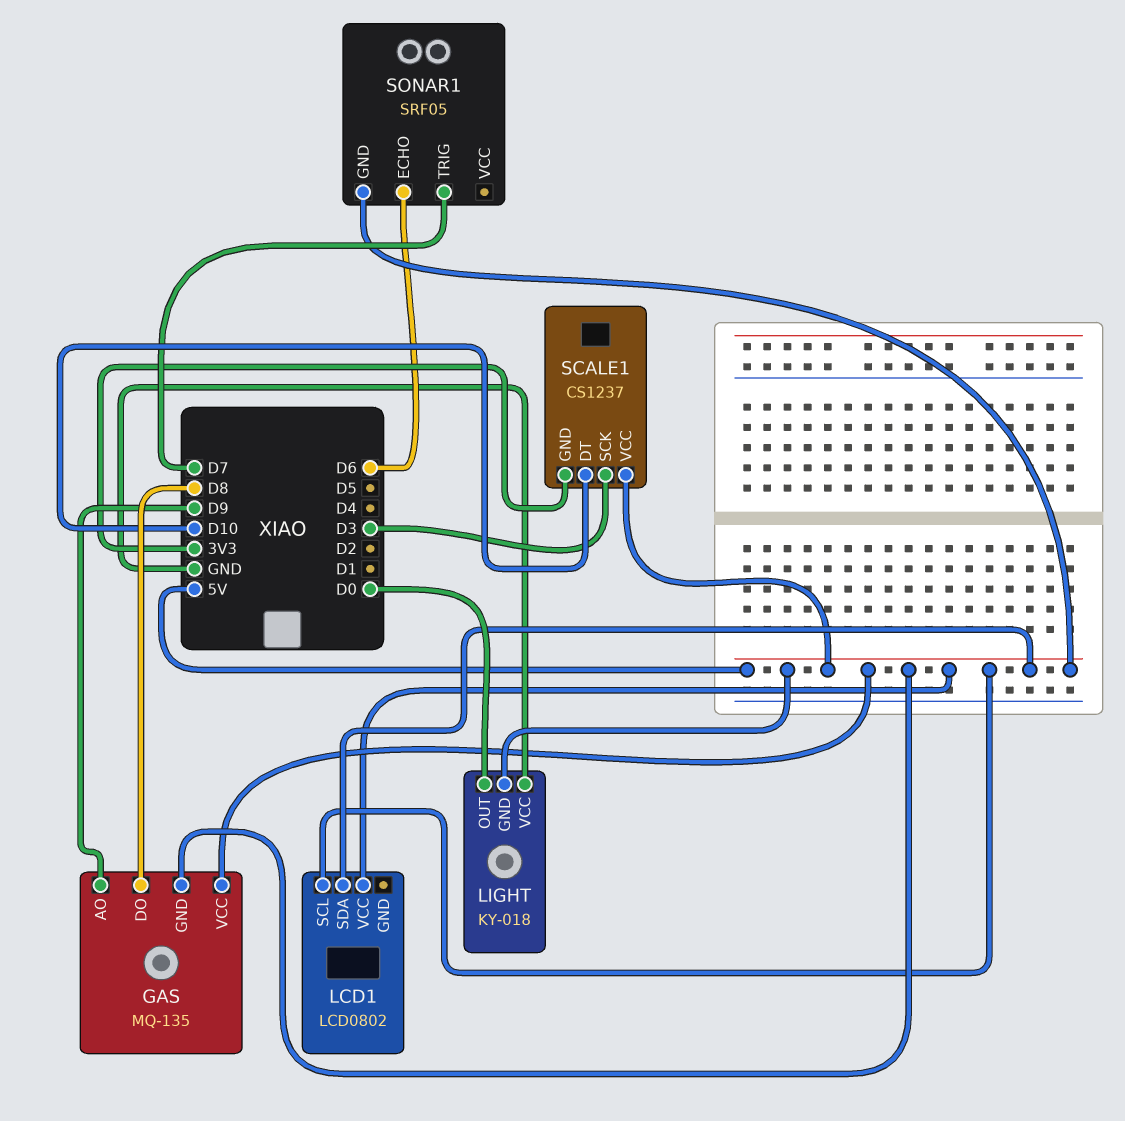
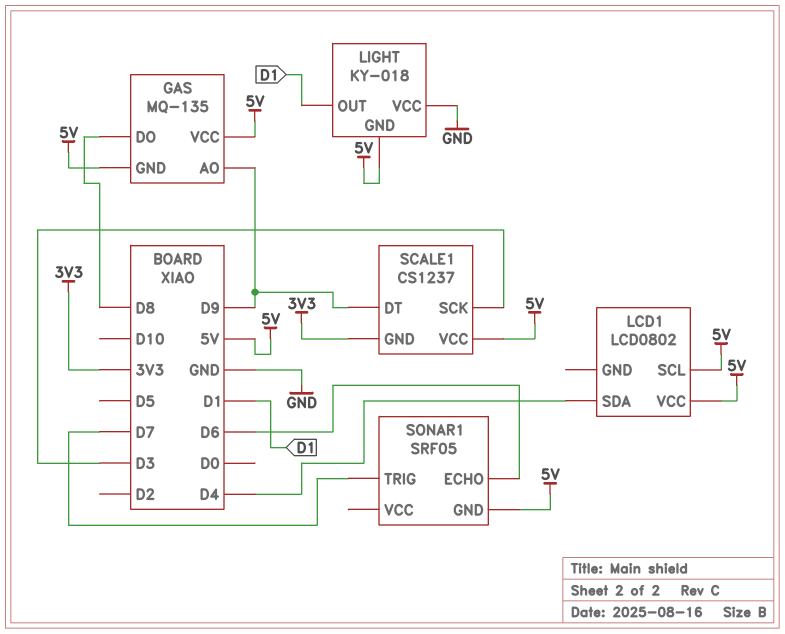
LCD1 pin SDA: 5V -> D4
LIGHT pin OUT: D0 -> D1
SCALE1 pin DT: D10 -> D9

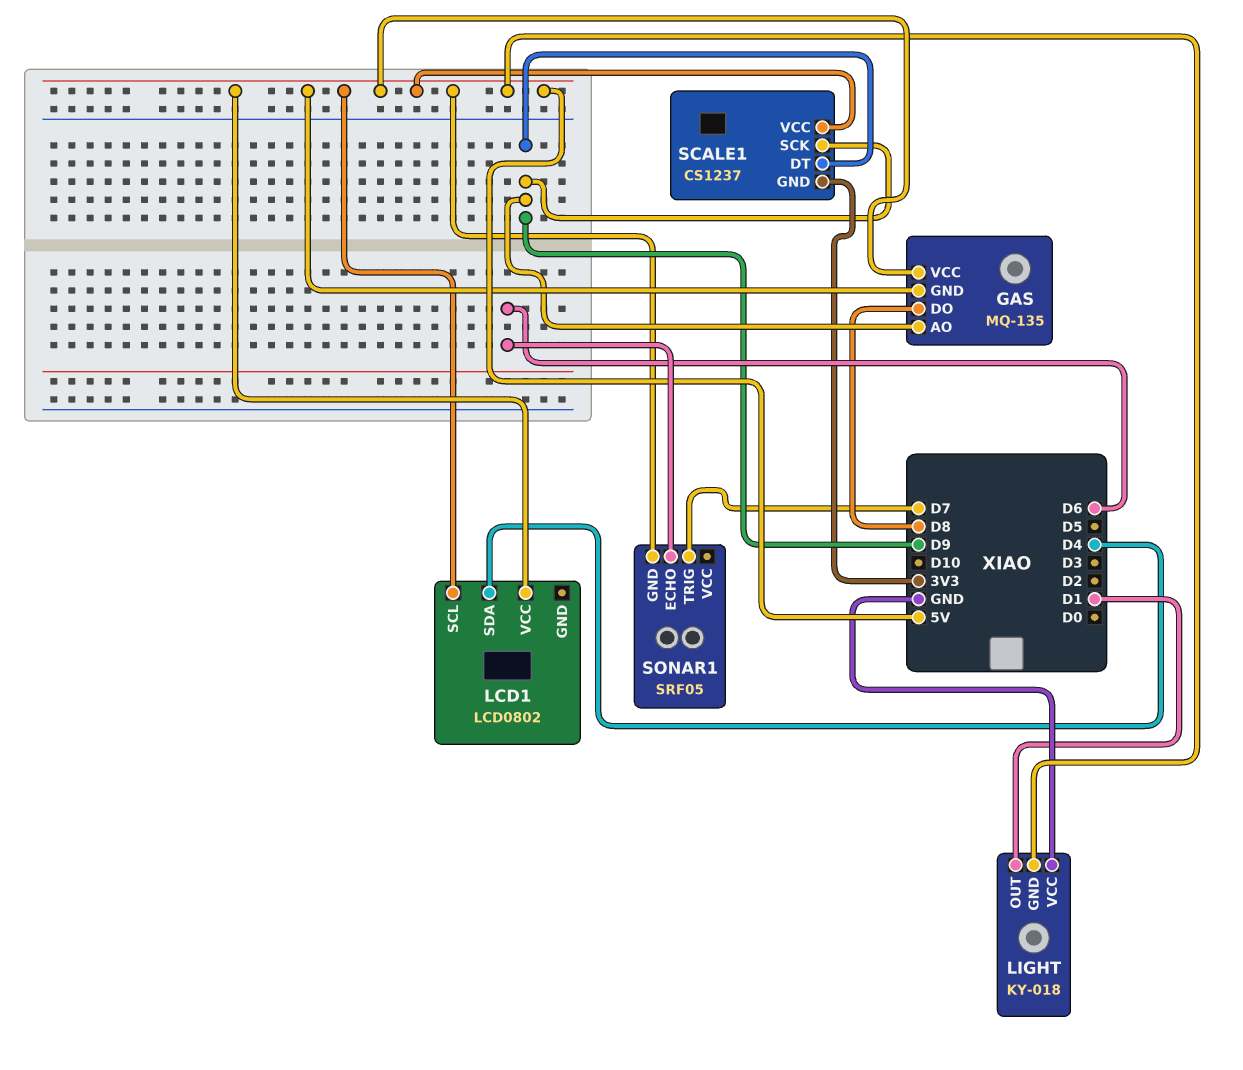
SCALE1 pin SCK: D3 -> D9

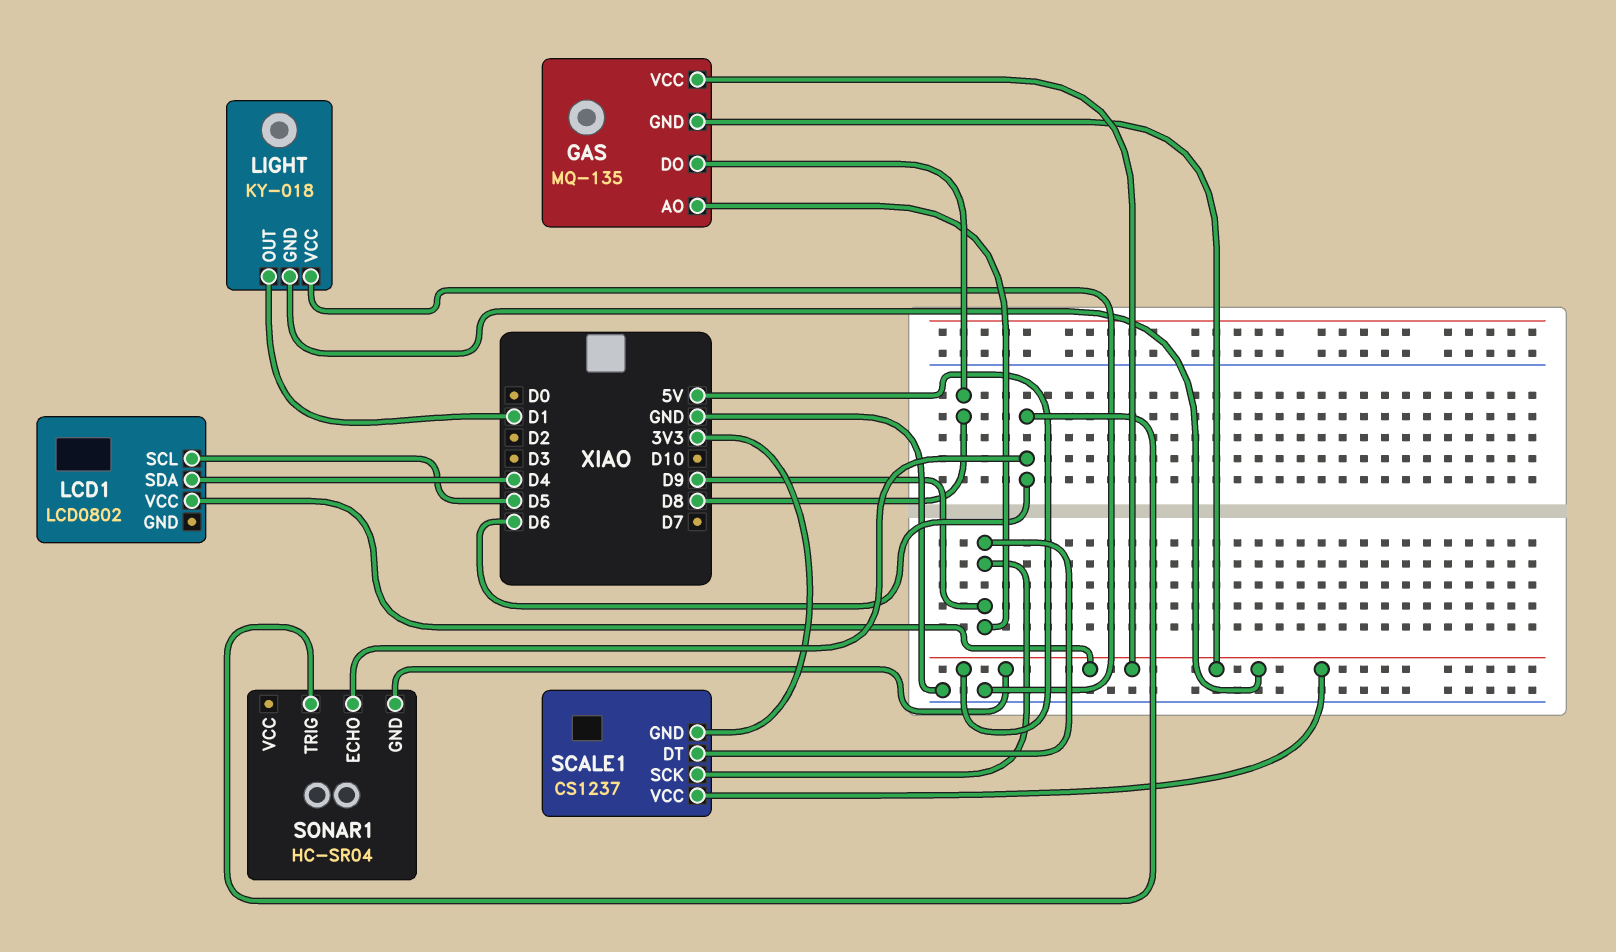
LCD1 pin SCL: 5V -> D5
SONAR1: SRF05 -> HC-SR04
SONAR1 pin TRIG: D7 -> D6

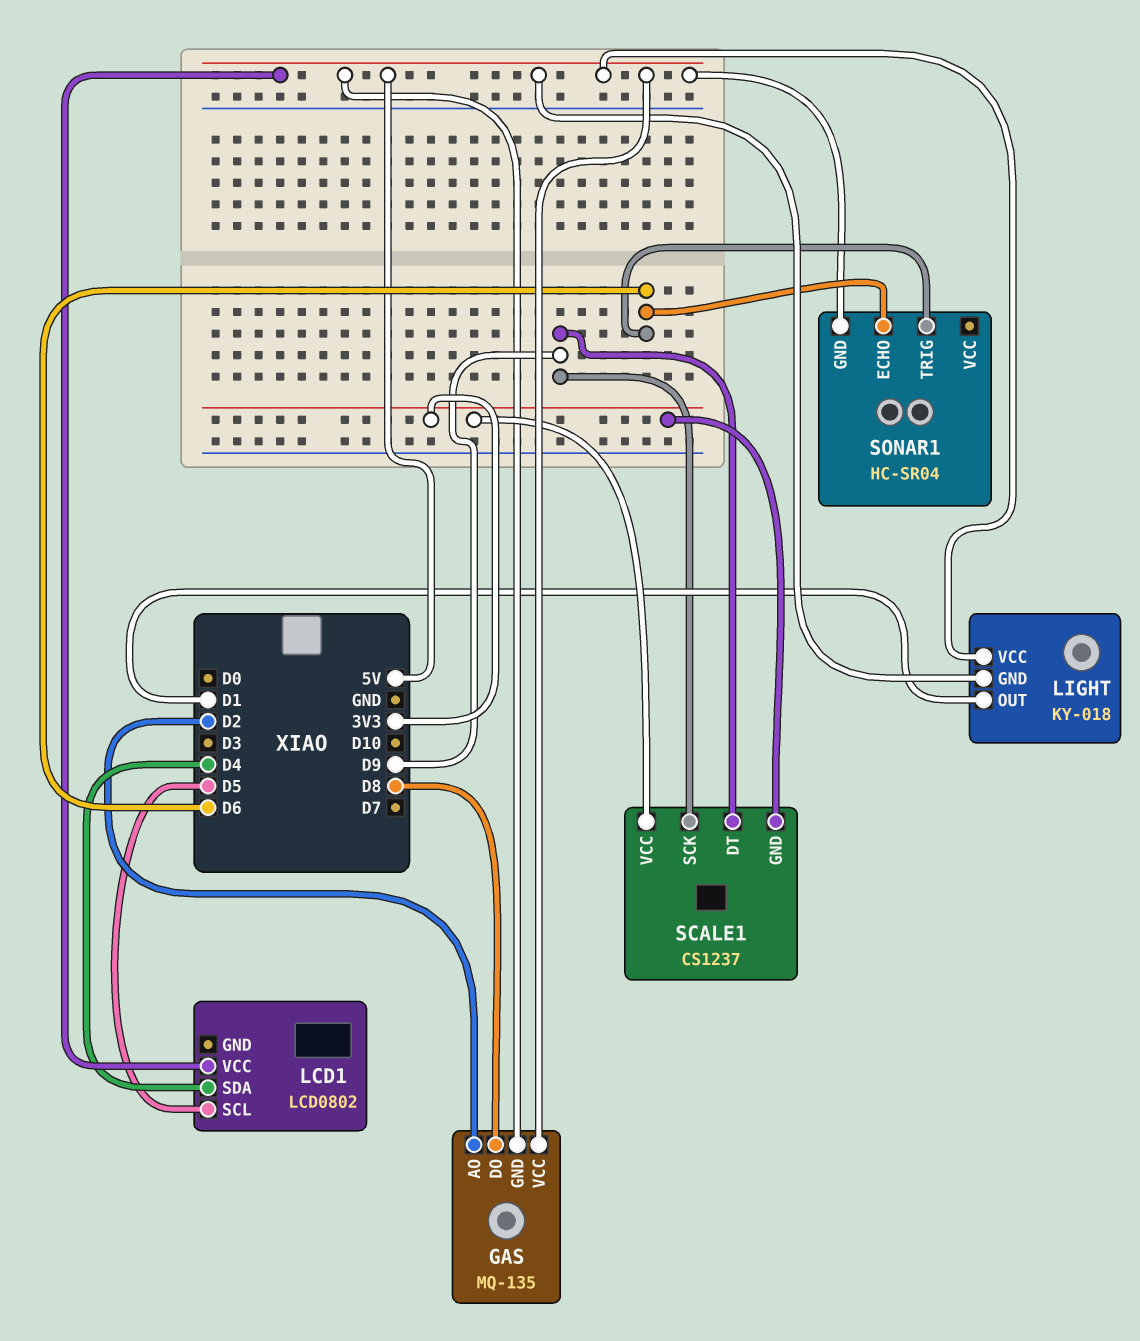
GAS pin AO: D9 -> D2
LIGHT pin VCC: GND -> 5V
SCALE1 pin VCC: 5V -> 3V3

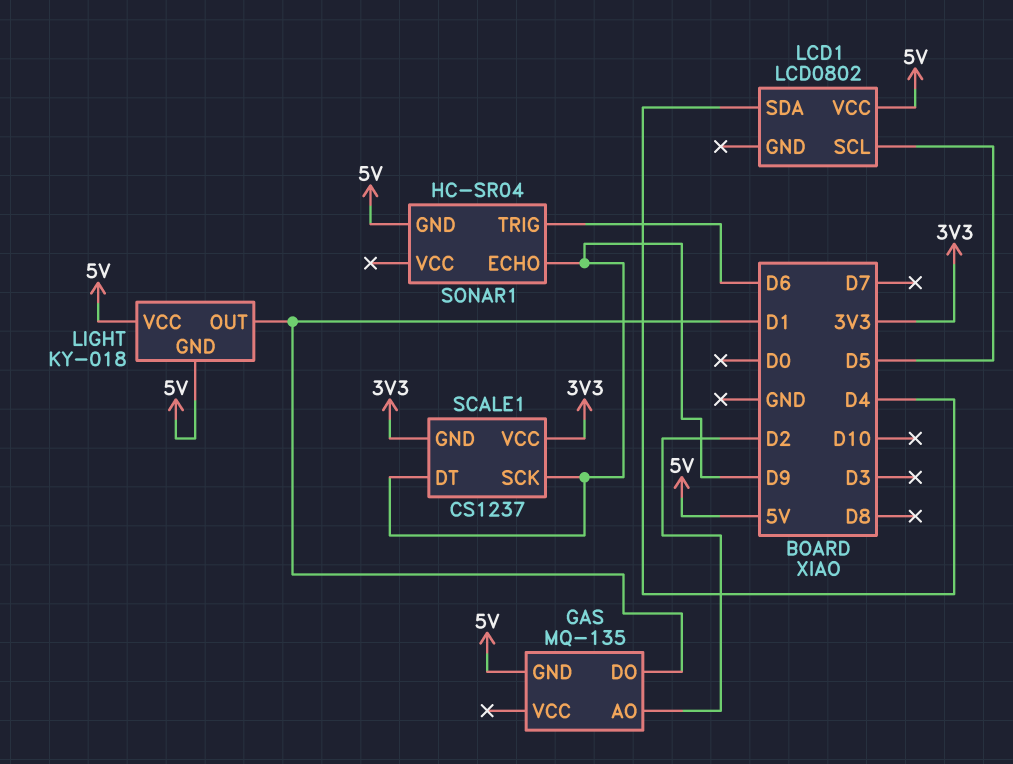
GAS pin DO: D8 -> D1
GAS pin VCC: 5V -> none
SONAR1 pin ECHO: D6 -> D9

